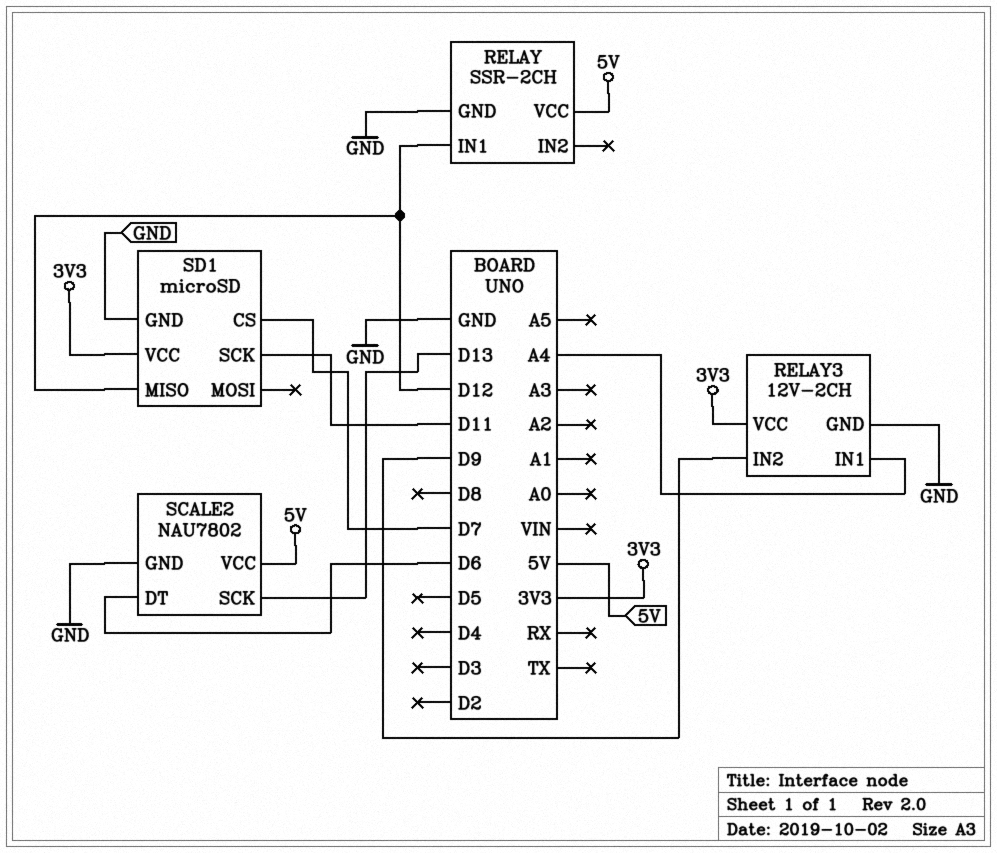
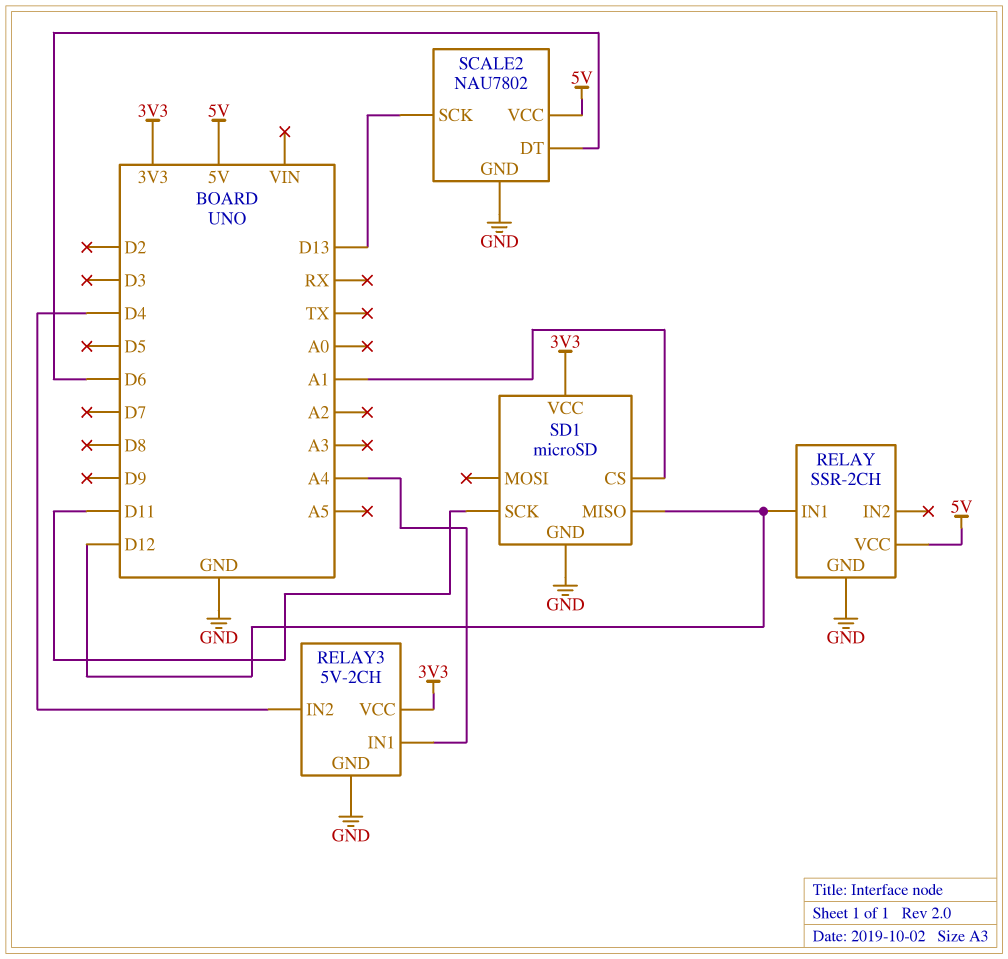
RELAY3: 12V-2CH -> 5V-2CH
RELAY3 pin IN2: D9 -> D4
SD1 pin CS: D7 -> A1

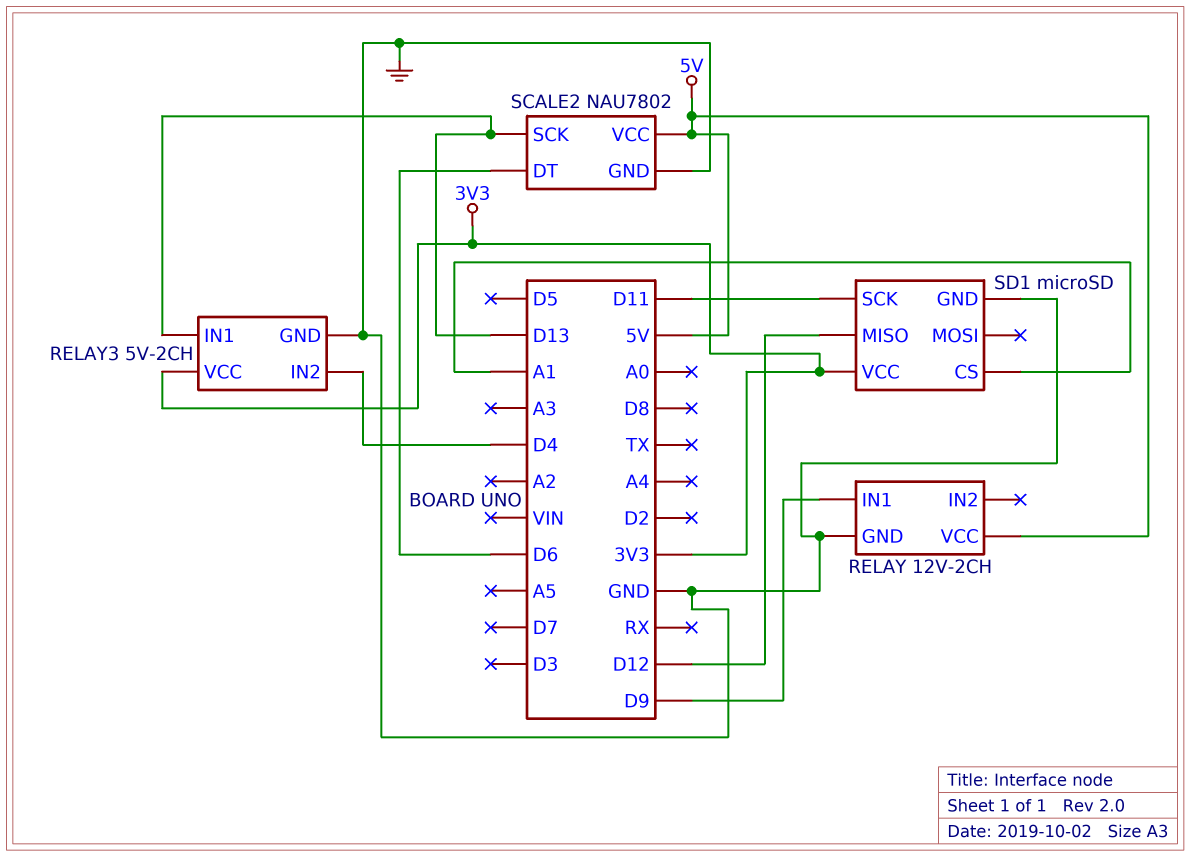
RELAY: SSR-2CH -> 12V-2CH
RELAY pin IN1: D12 -> D9
RELAY3 pin IN1: A4 -> D13

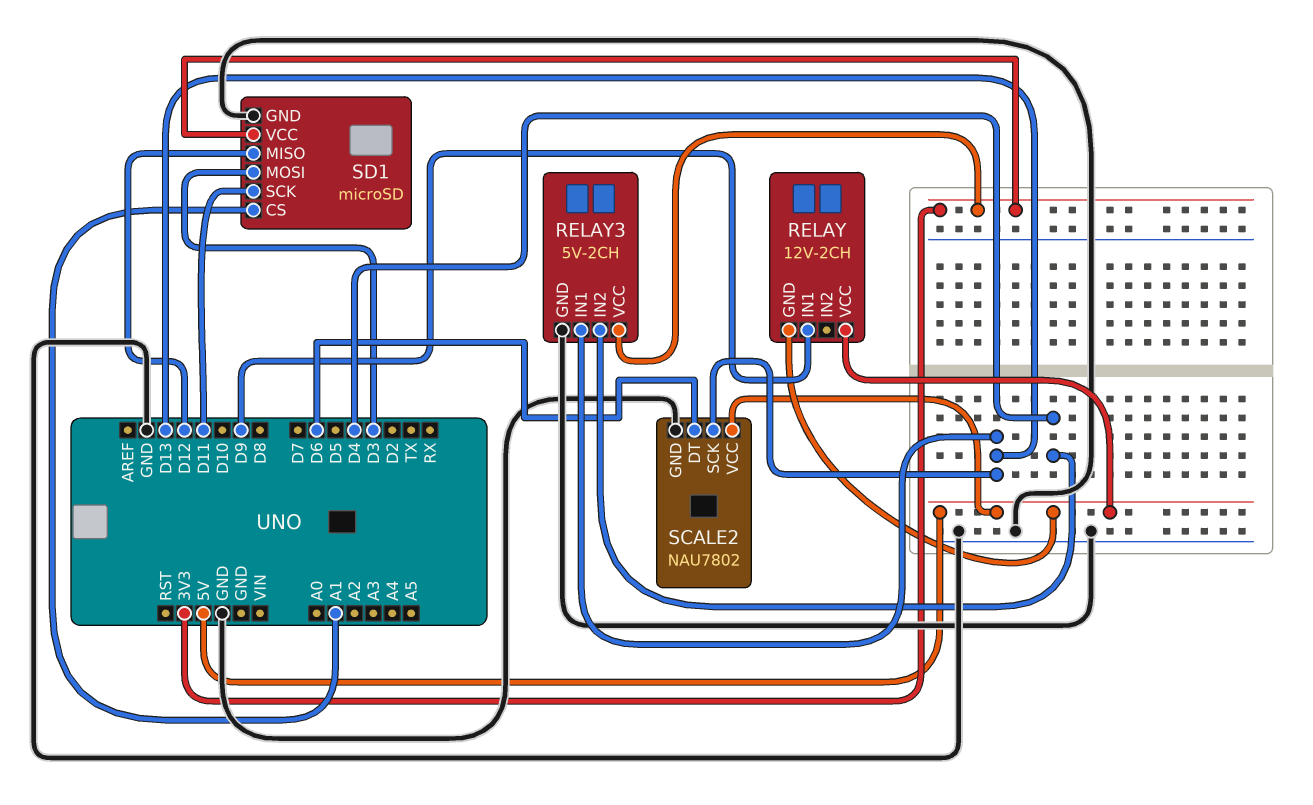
RELAY pin GND: GND -> 5V
SD1 pin MOSI: none -> D3

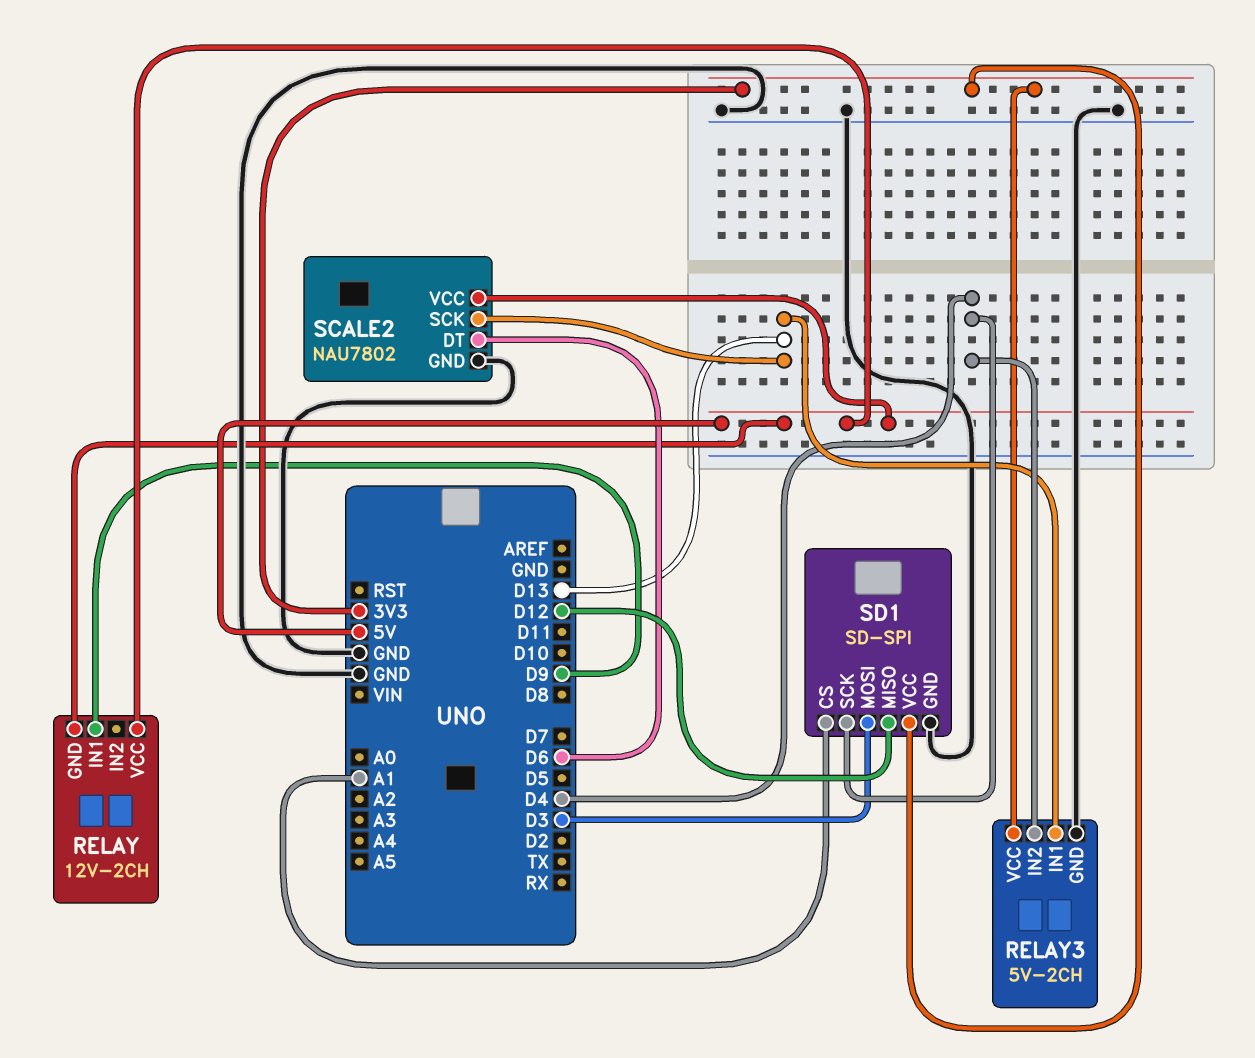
SD1: microSD -> SD-SPI
SD1 pin SCK: D11 -> D4

